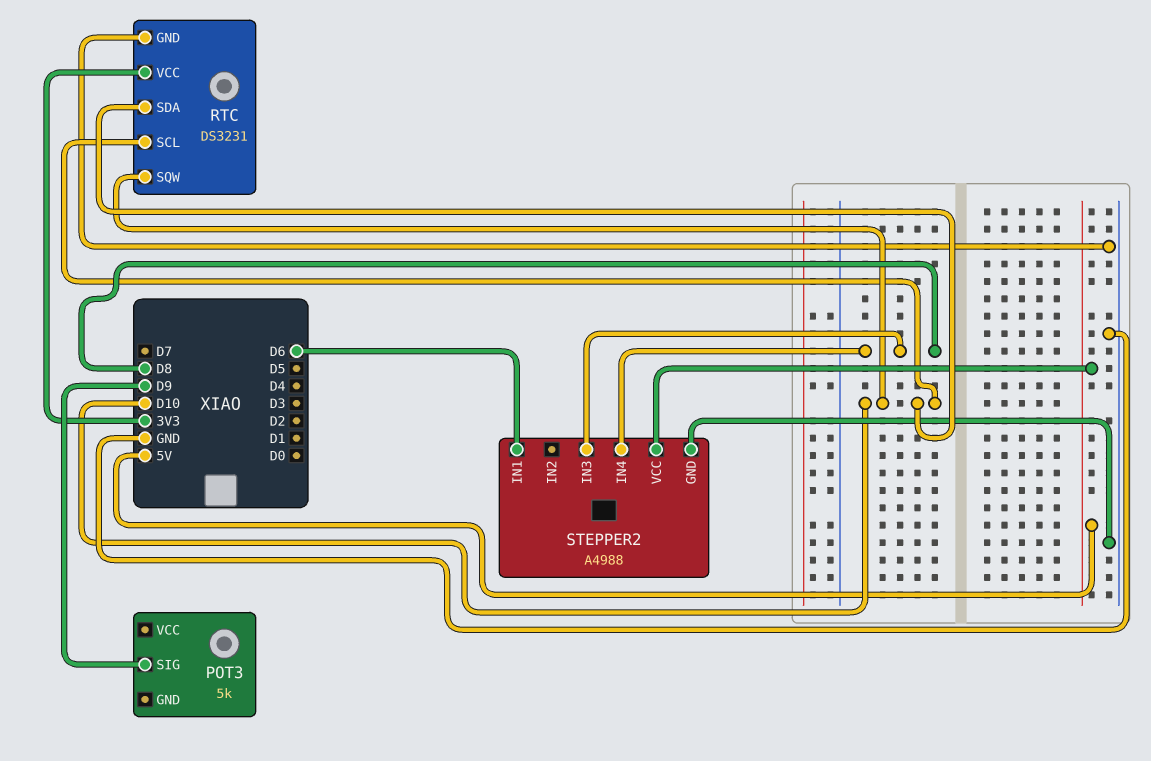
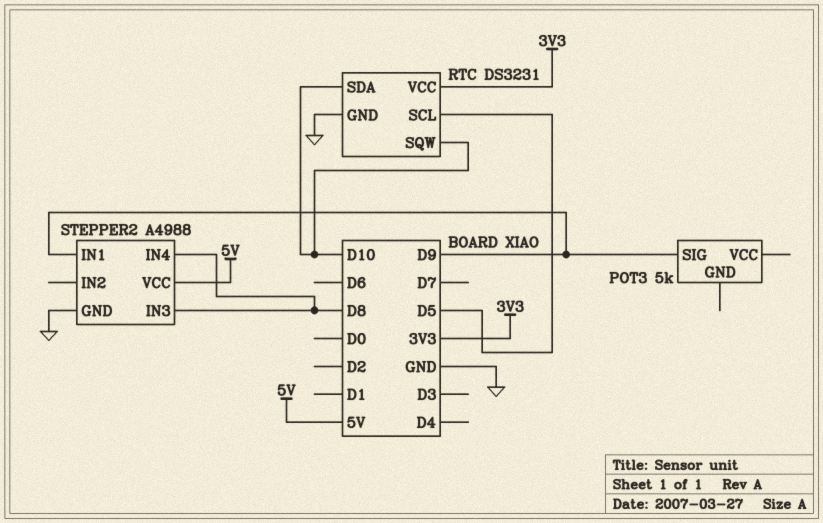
RTC pin SCL: D10 -> D5
STEPPER2 pin IN1: D6 -> D9

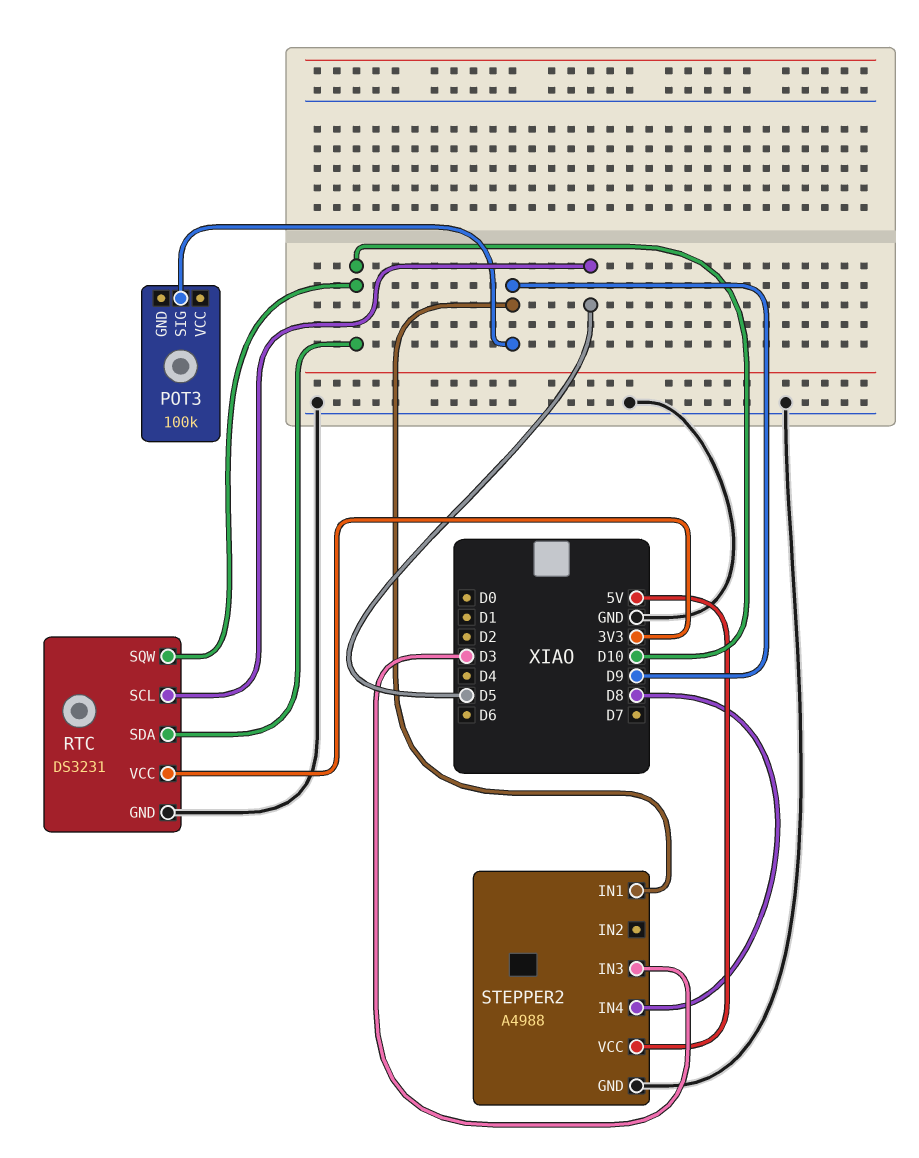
POT3: 5k -> 100k
STEPPER2 pin IN3: D8 -> D3

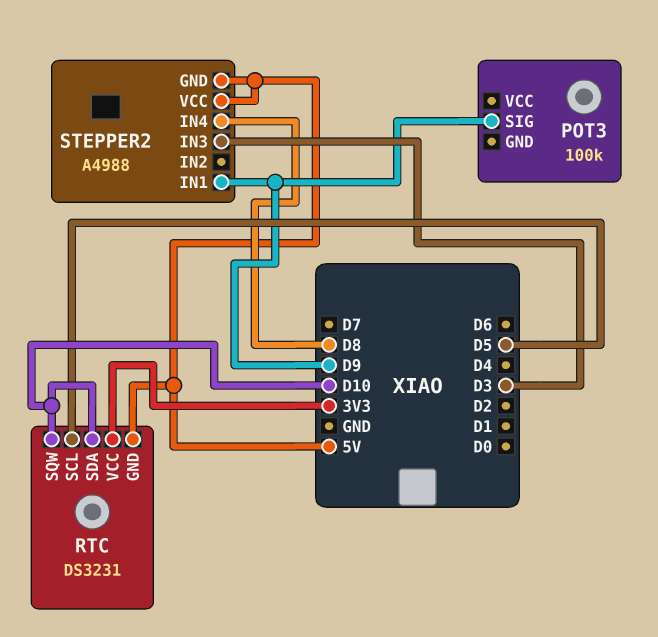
RTC pin GND: GND -> 5V
STEPPER2 pin GND: GND -> 5V

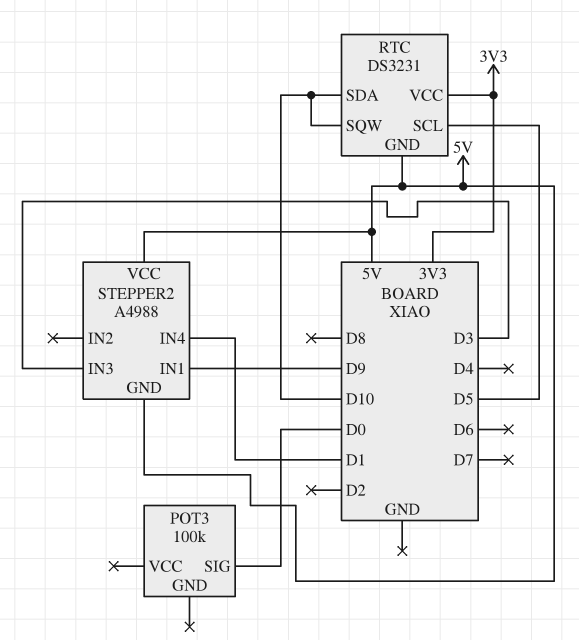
POT3 pin SIG: D9 -> D0
STEPPER2 pin IN4: D8 -> D1

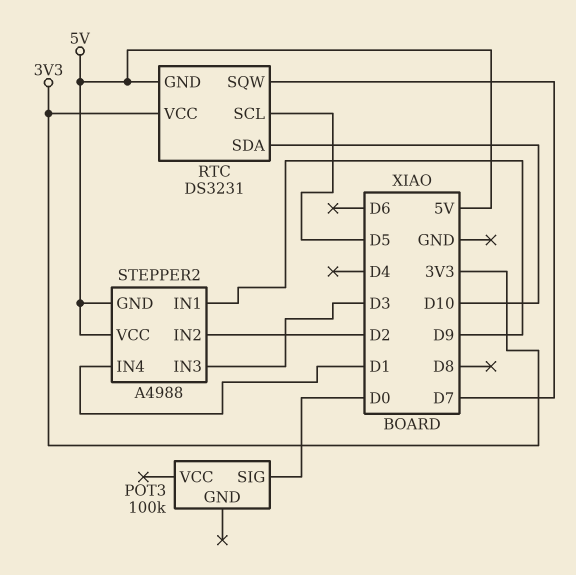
RTC pin SQW: D10 -> D7
STEPPER2 pin IN2: none -> D2

